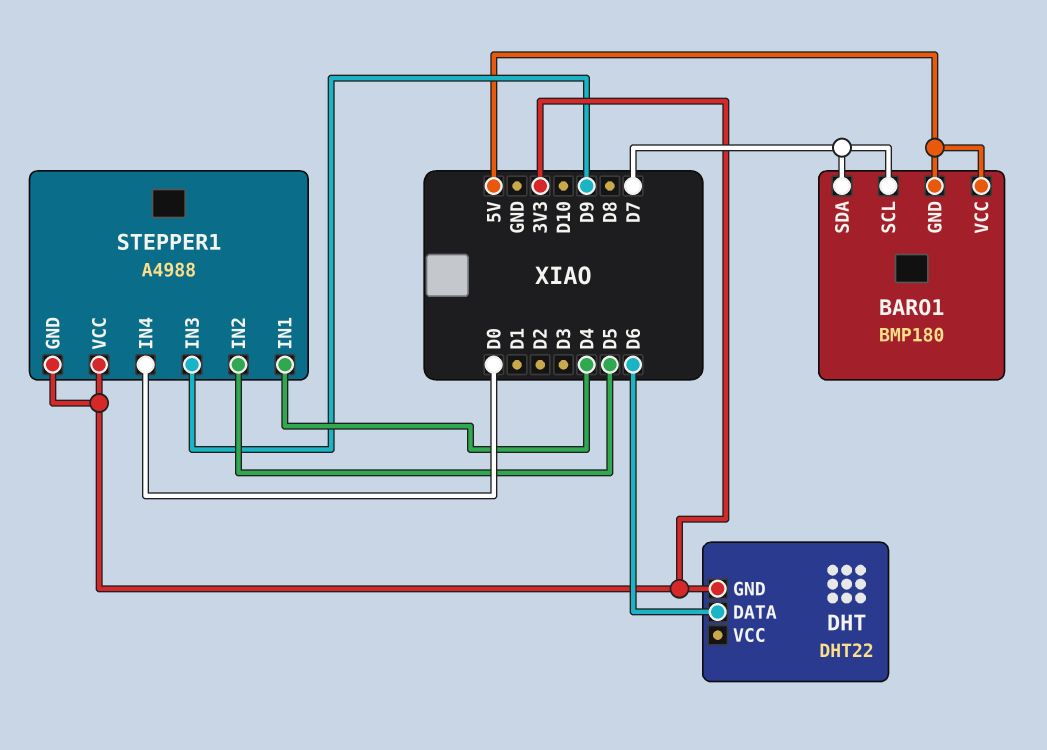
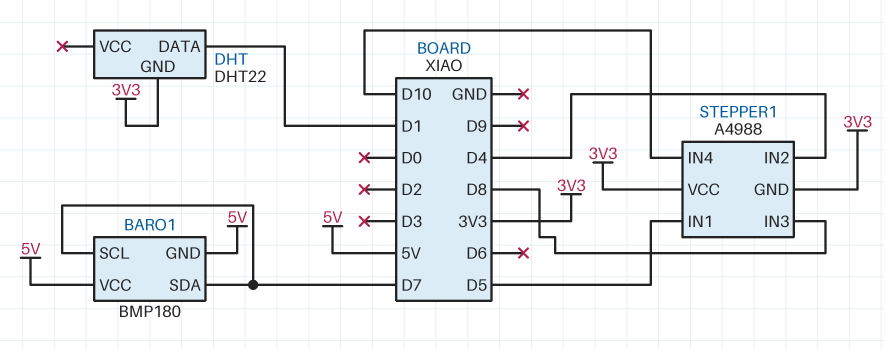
DHT pin DATA: D6 -> D1
STEPPER1 pin IN1: D4 -> D5
STEPPER1 pin IN2: D5 -> D4
STEPPER1 pin IN3: D9 -> D8
STEPPER1 pin IN4: D0 -> D10

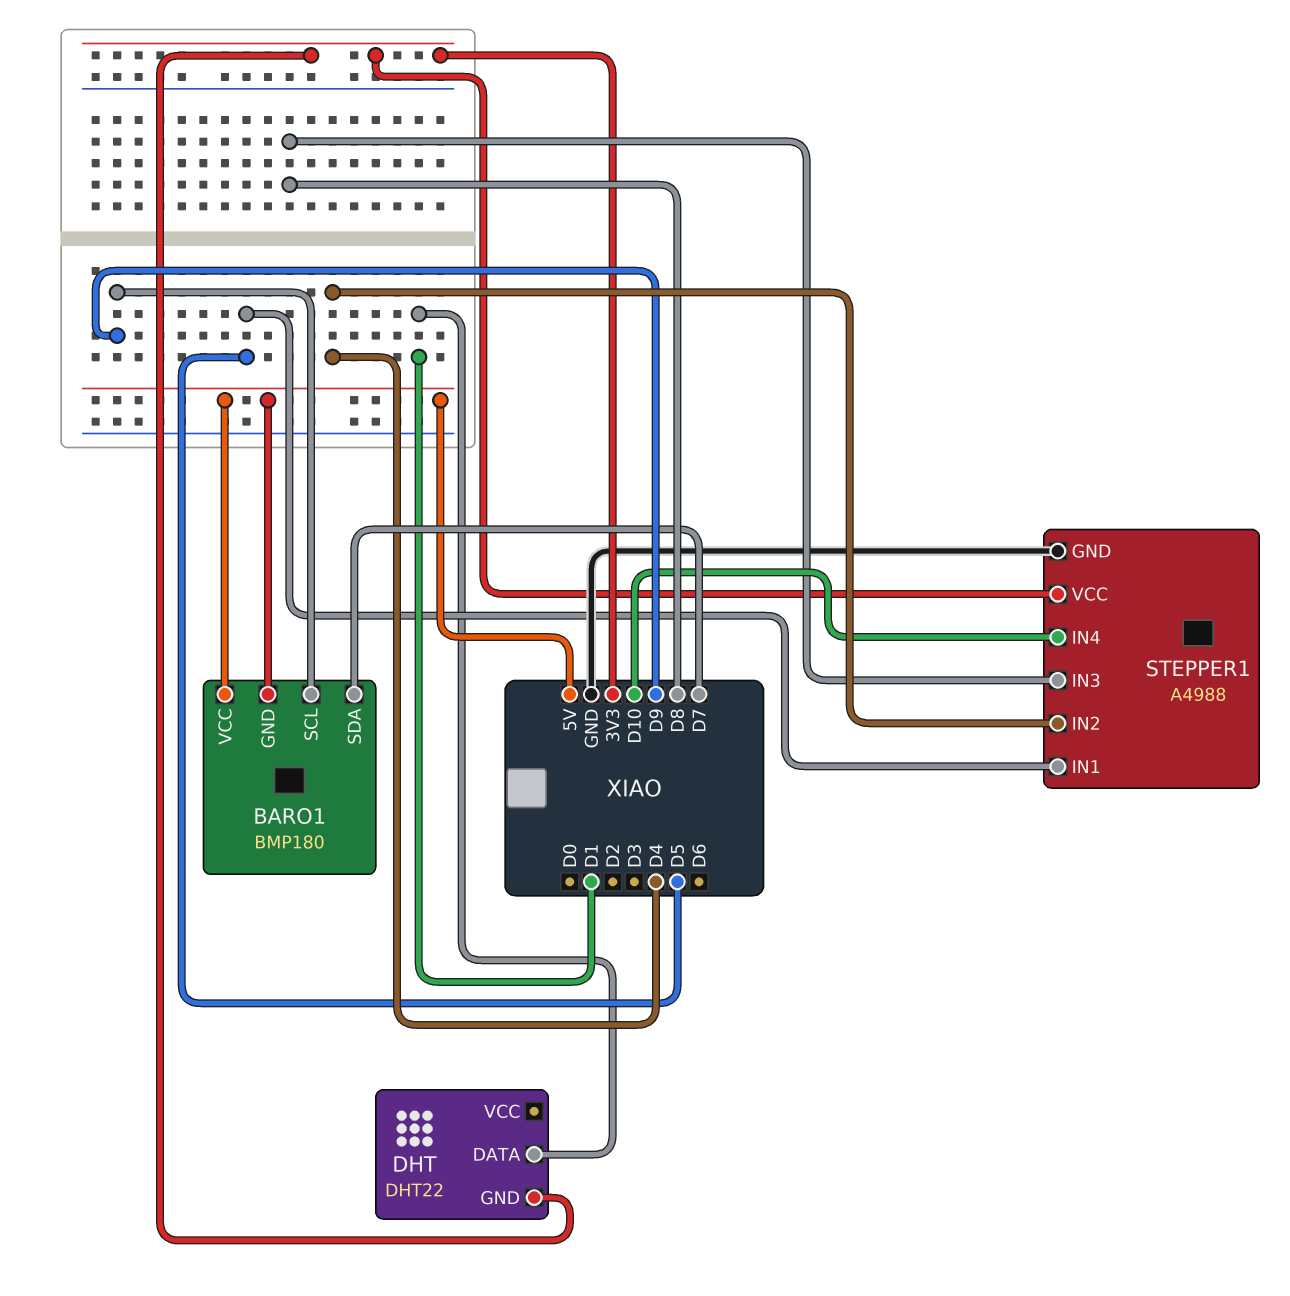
BARO1 pin SCL: D7 -> D9
STEPPER1 pin GND: 3V3 -> GND

